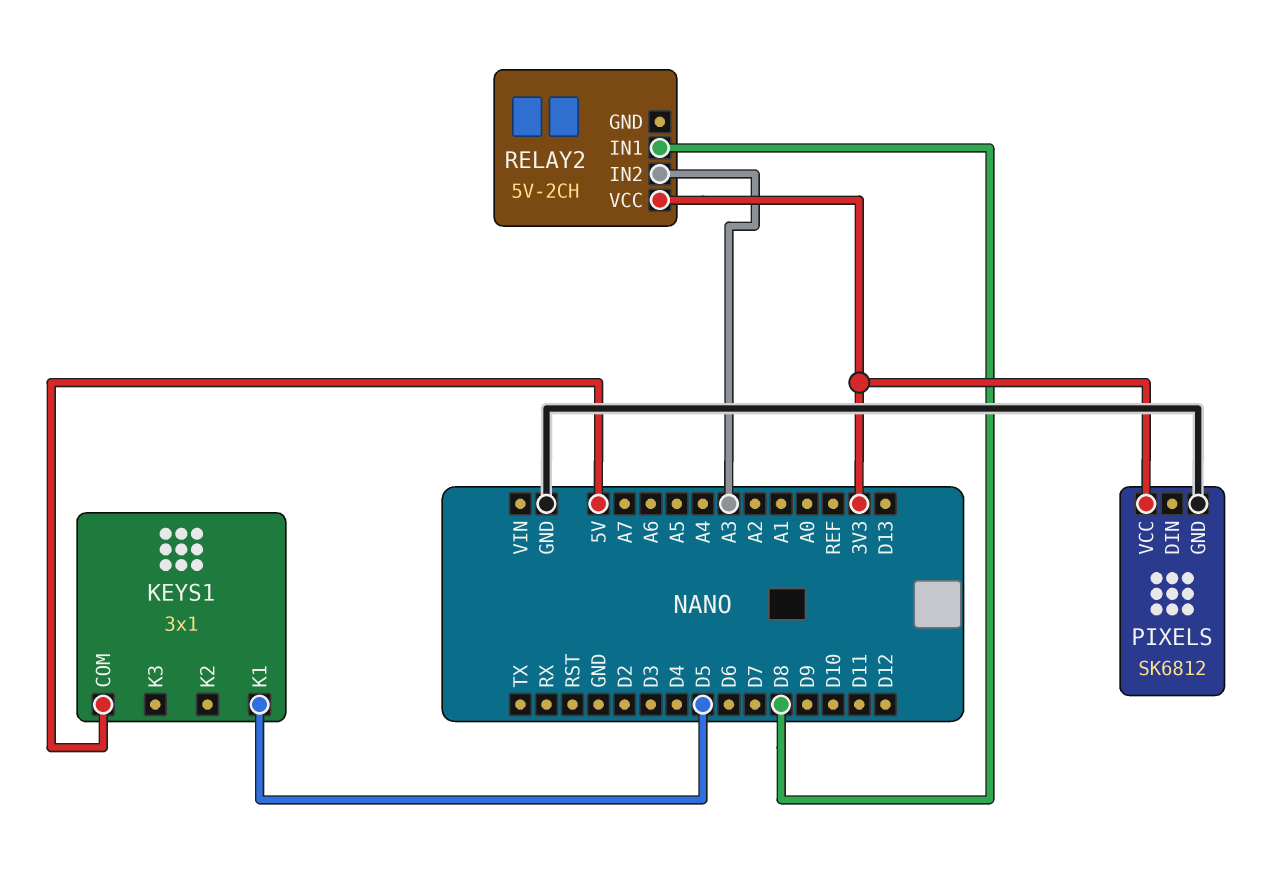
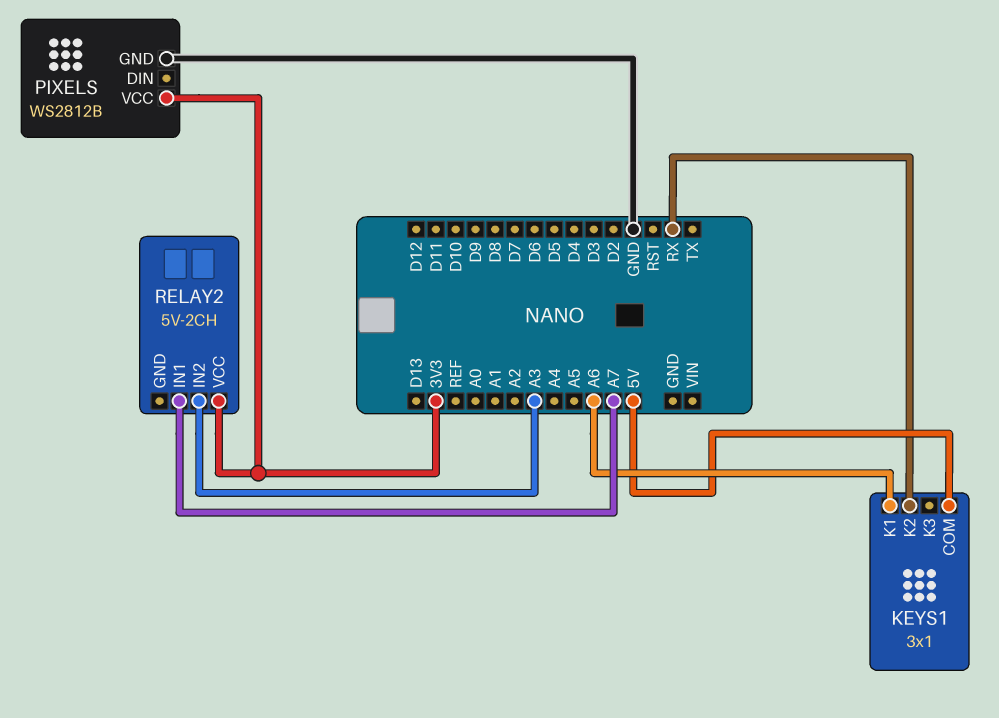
KEYS1 pin K1: D5 -> A6
KEYS1 pin K2: none -> RX
PIXELS: SK6812 -> WS2812B
RELAY2 pin IN1: D8 -> A7

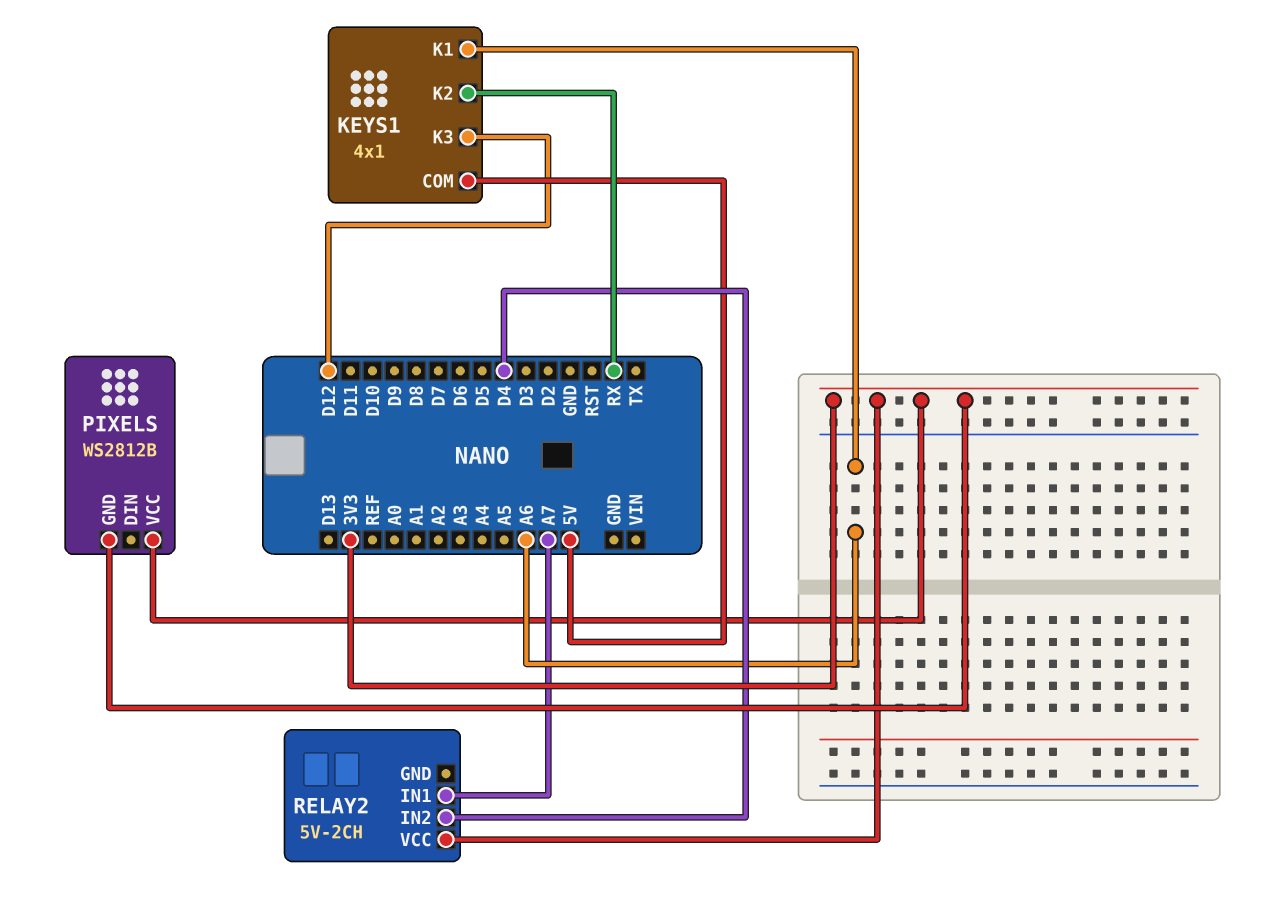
KEYS1: 3x1 -> 4x1
KEYS1 pin K3: none -> D12
PIXELS pin GND: GND -> 3V3
RELAY2 pin IN2: A3 -> D4

